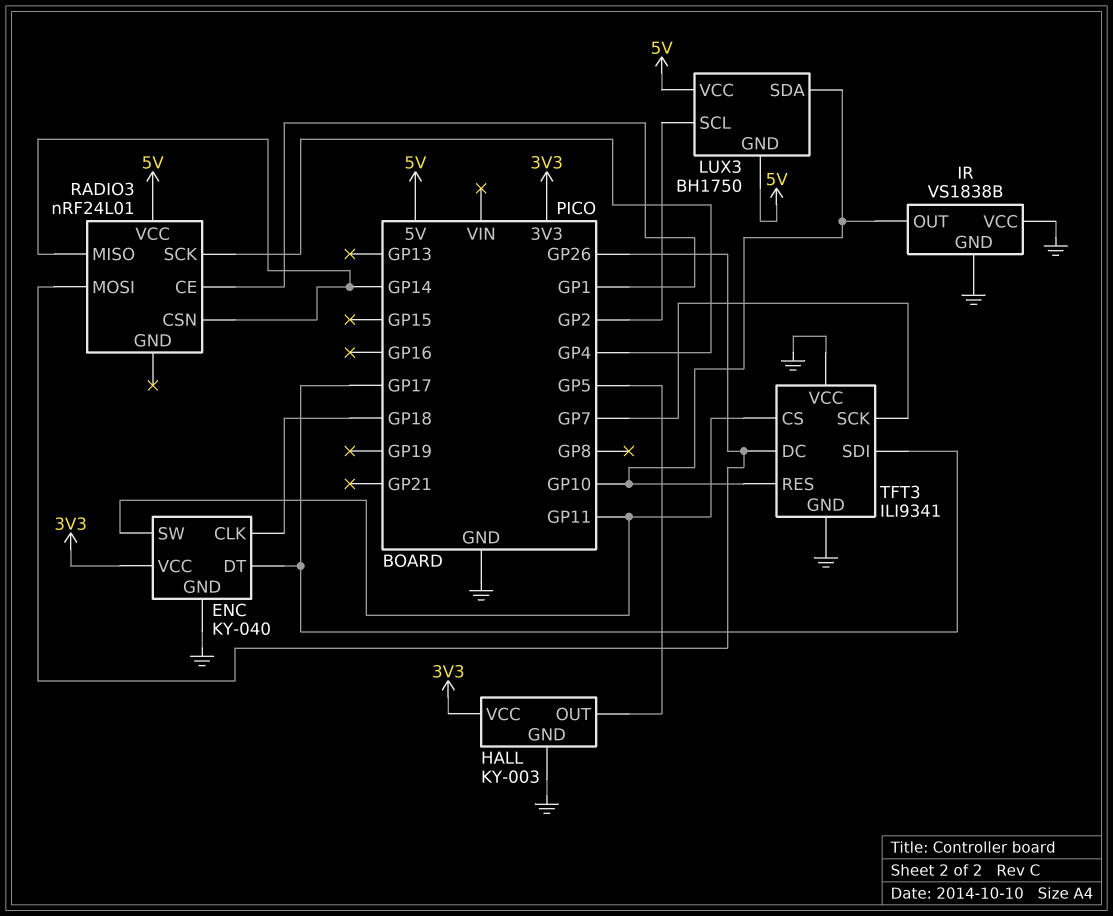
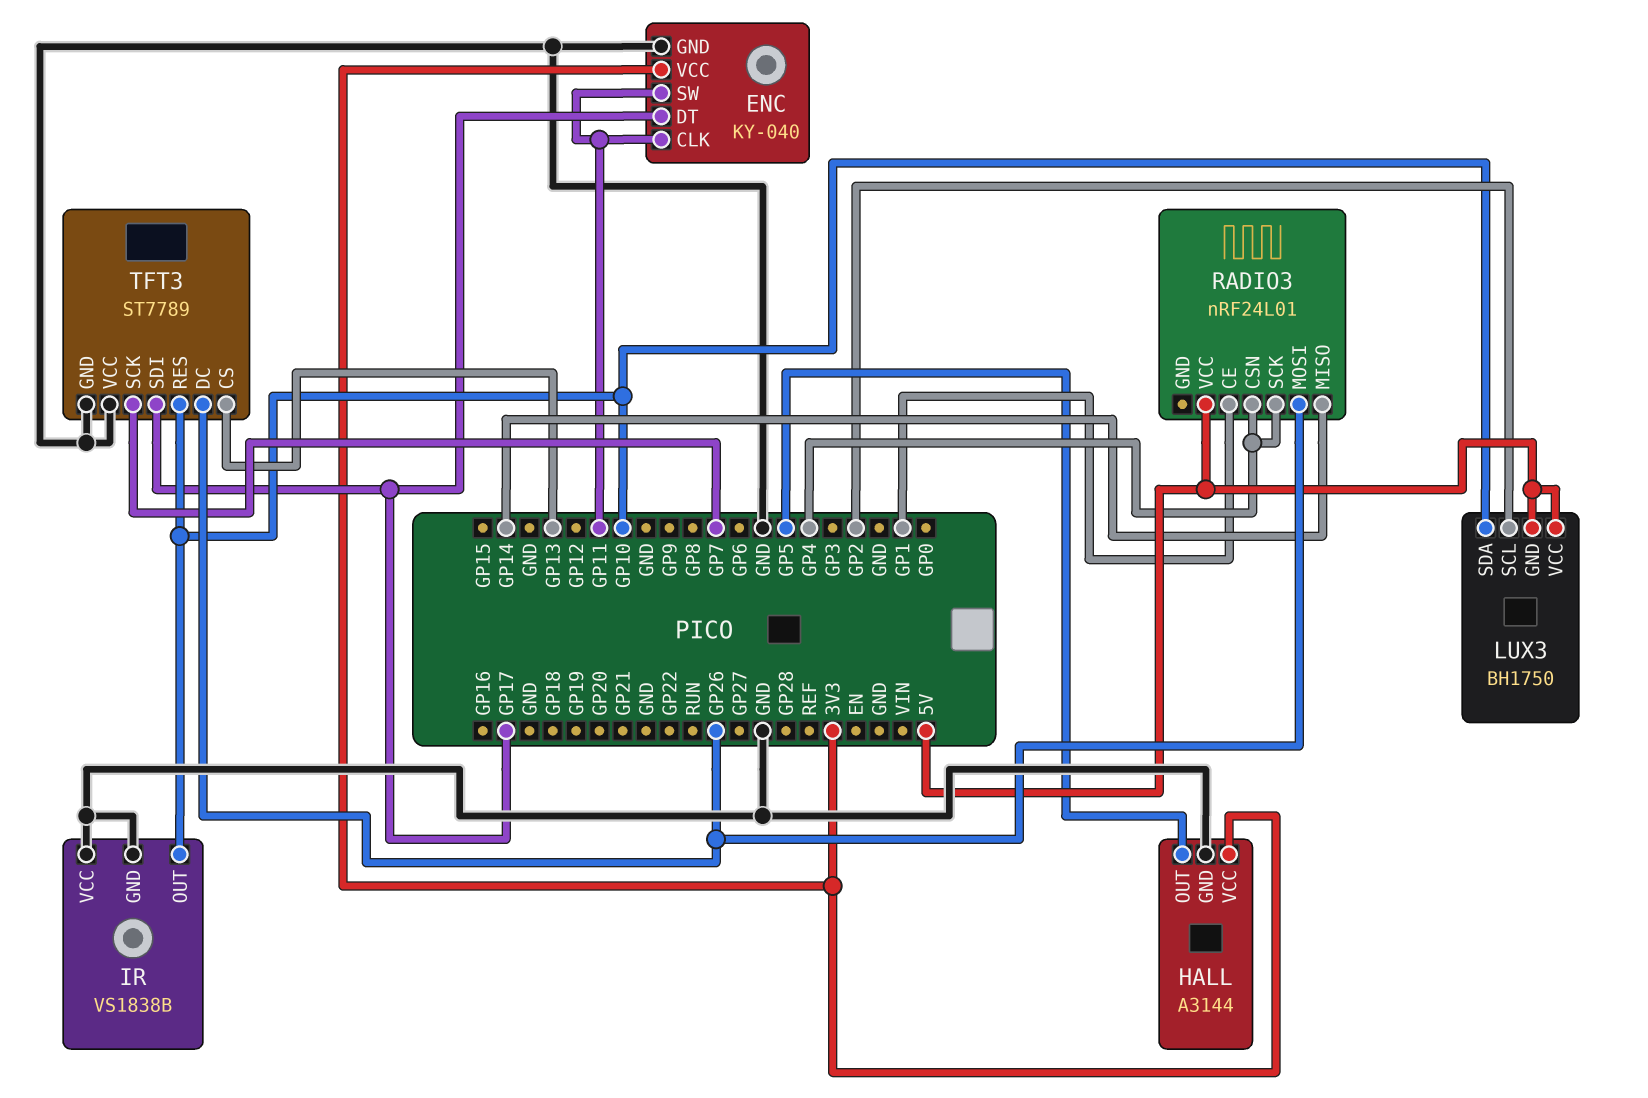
ENC pin CLK: GP18 -> GP11
HALL: KY-003 -> A3144
RADIO3 pin CSN: GP14 -> GP4
TFT3: ILI9341 -> ST7789
TFT3 pin CS: GP11 -> GP13

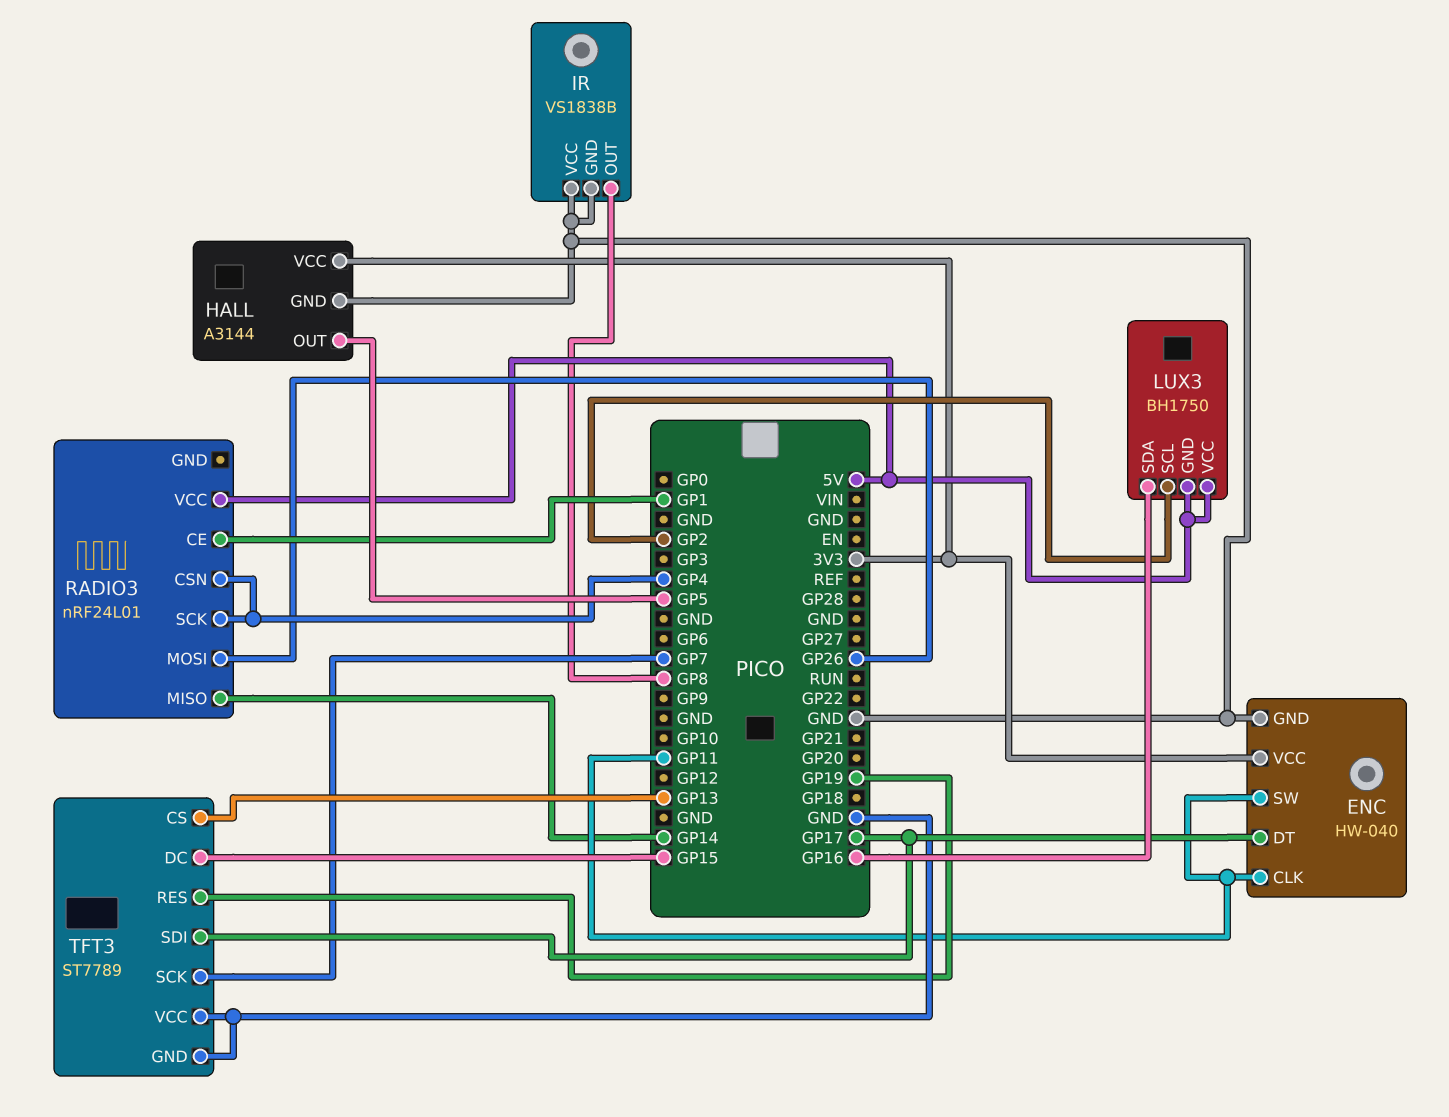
ENC: KY-040 -> HW-040
IR pin OUT: GP10 -> GP8
LUX3 pin SDA: GP10 -> GP16
TFT3 pin DC: GP26 -> GP15
TFT3 pin RES: GP10 -> GP19

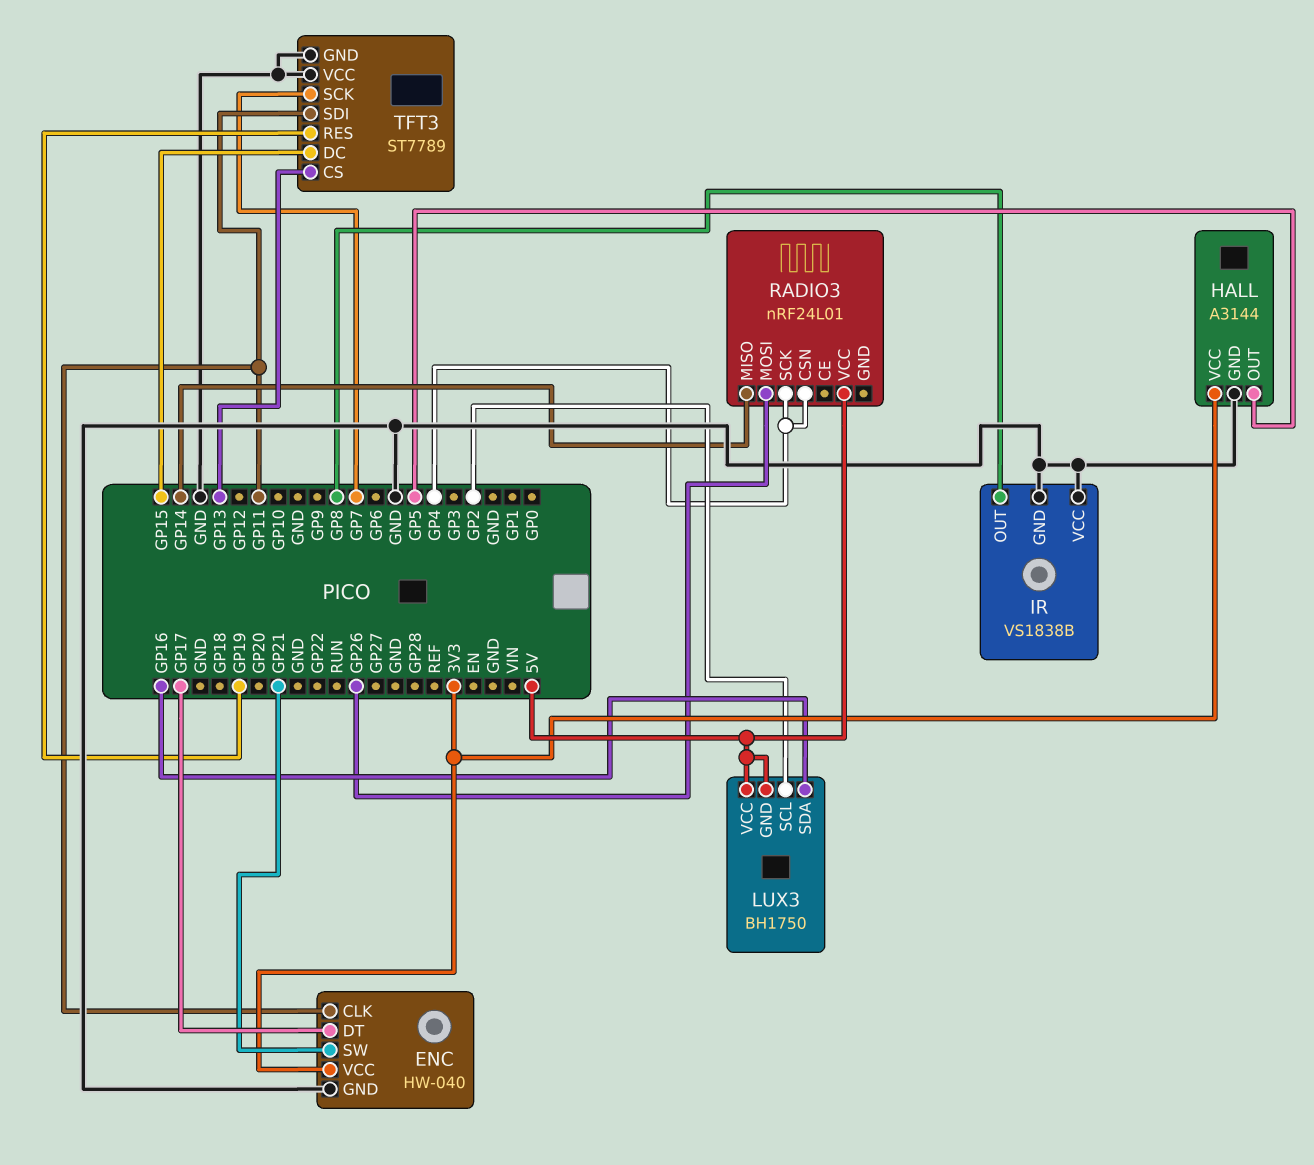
ENC pin SW: GP11 -> GP21
RADIO3 pin CE: GP1 -> none
TFT3 pin SDI: GP17 -> GP11

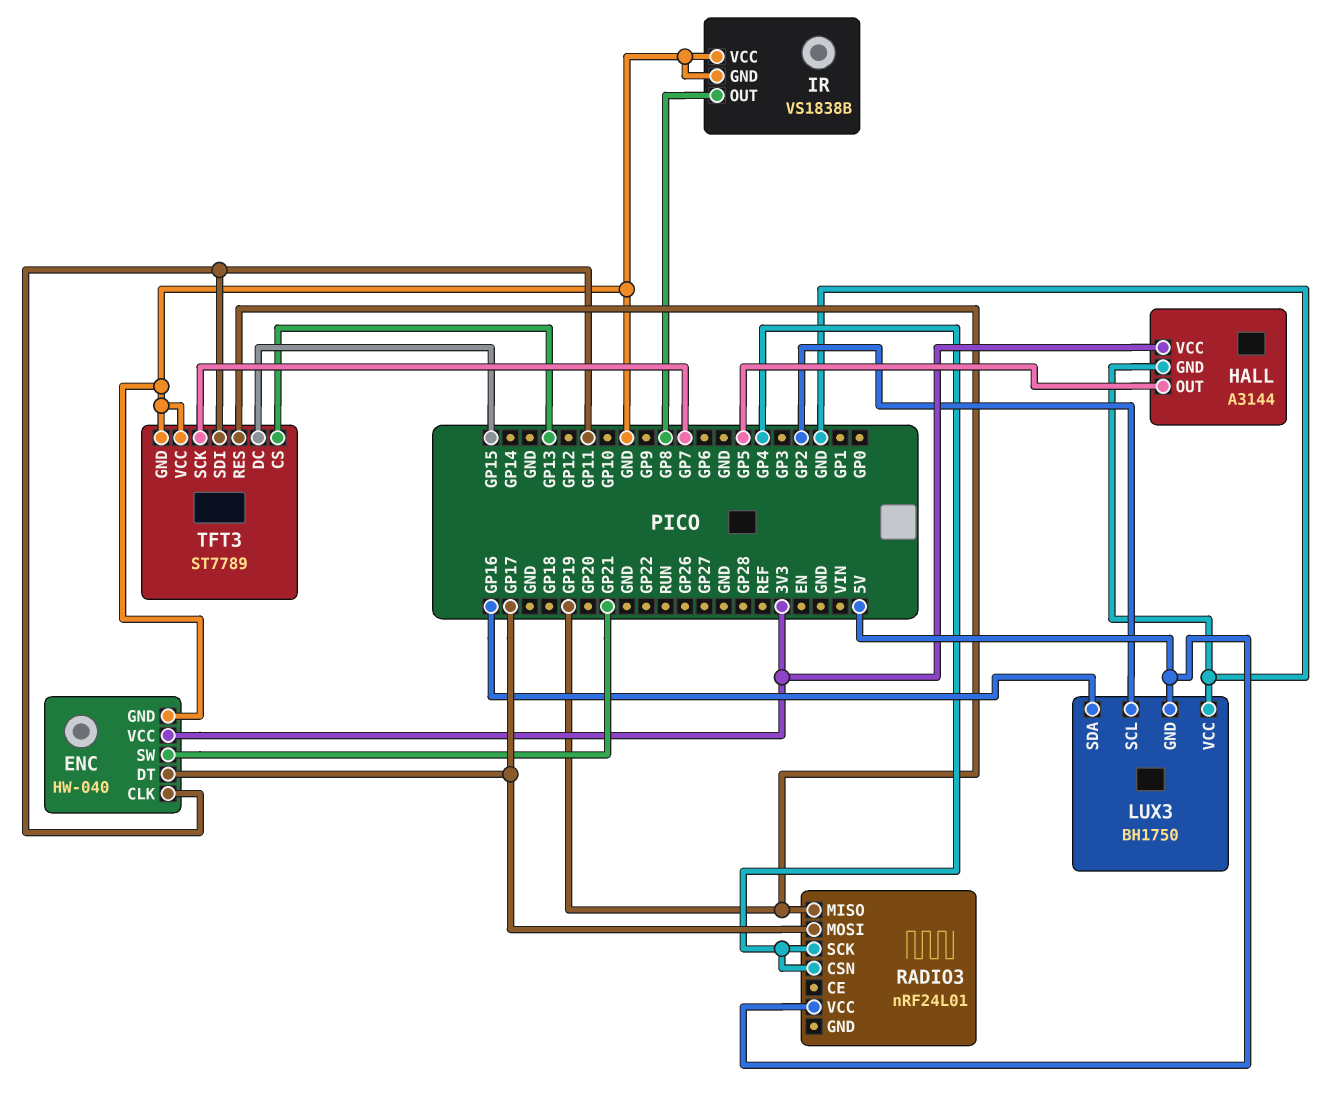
LUX3 pin VCC: 5V -> GND
RADIO3 pin MISO: GP14 -> GP19
RADIO3 pin MOSI: GP26 -> GP17

